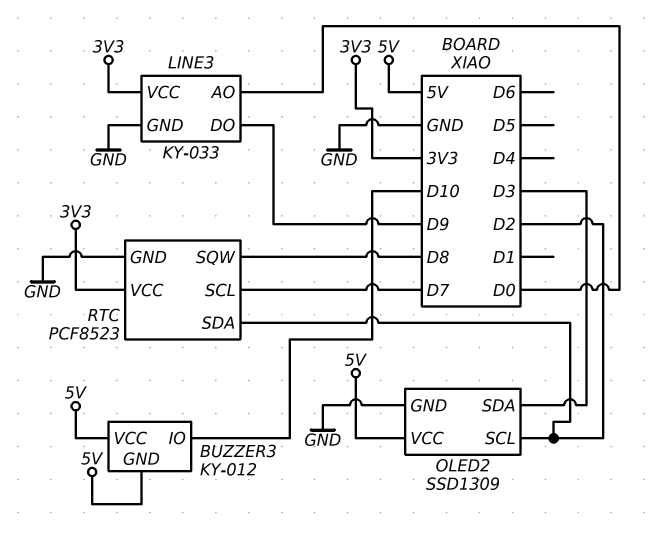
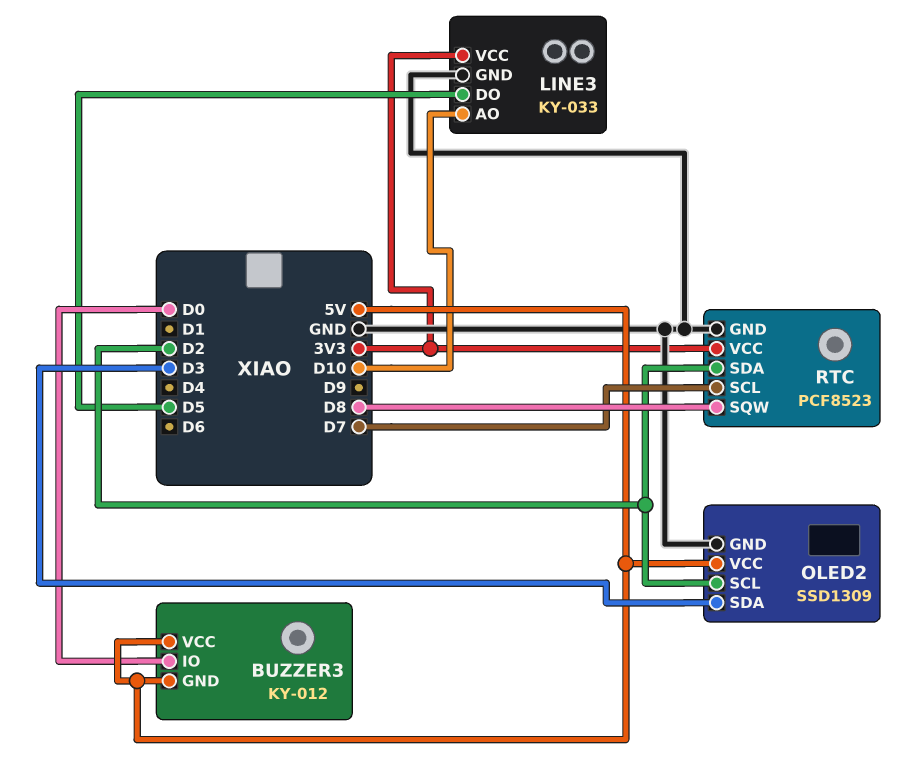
BUZZER3 pin IO: D10 -> D0
LINE3 pin AO: D0 -> D10
LINE3 pin DO: D9 -> D5

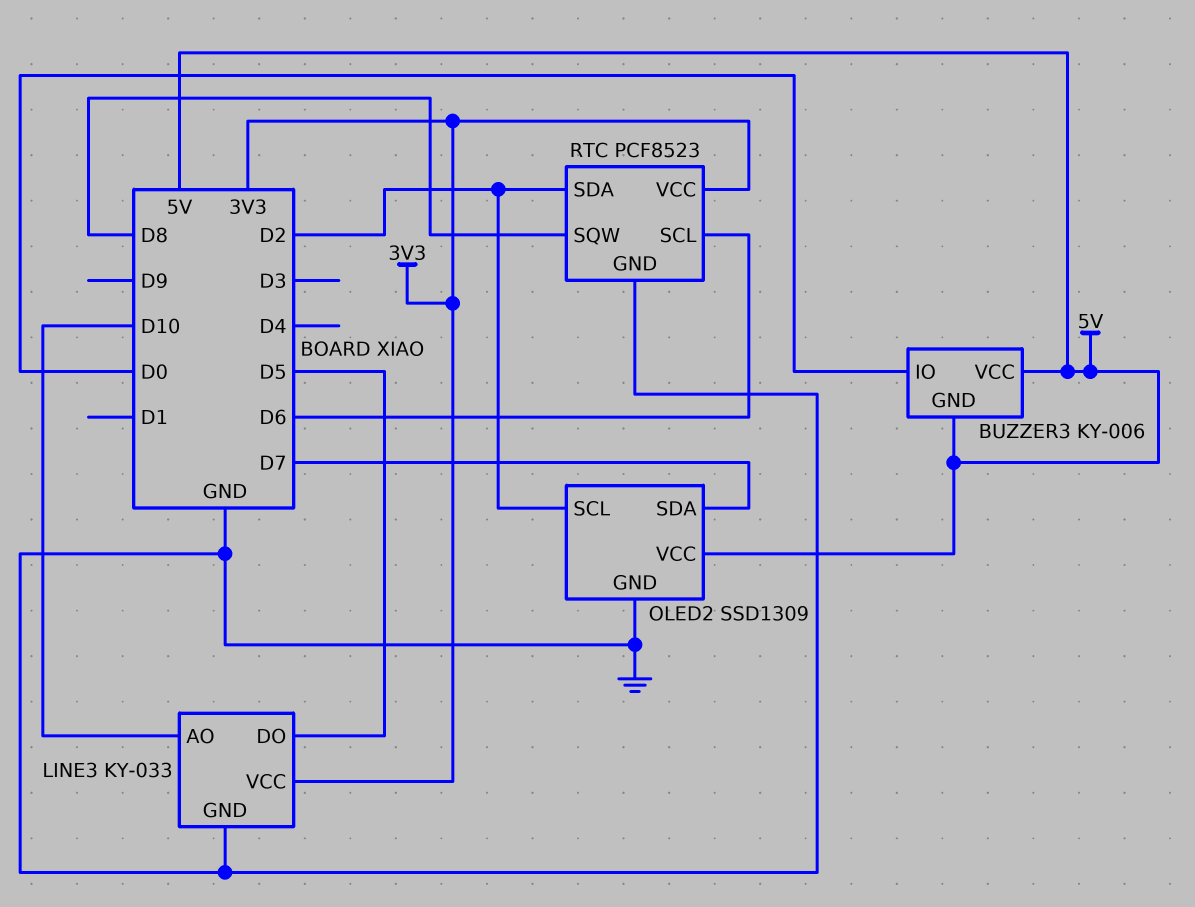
BUZZER3: KY-012 -> KY-006
OLED2 pin SDA: D3 -> D7
RTC pin SCL: D7 -> D6

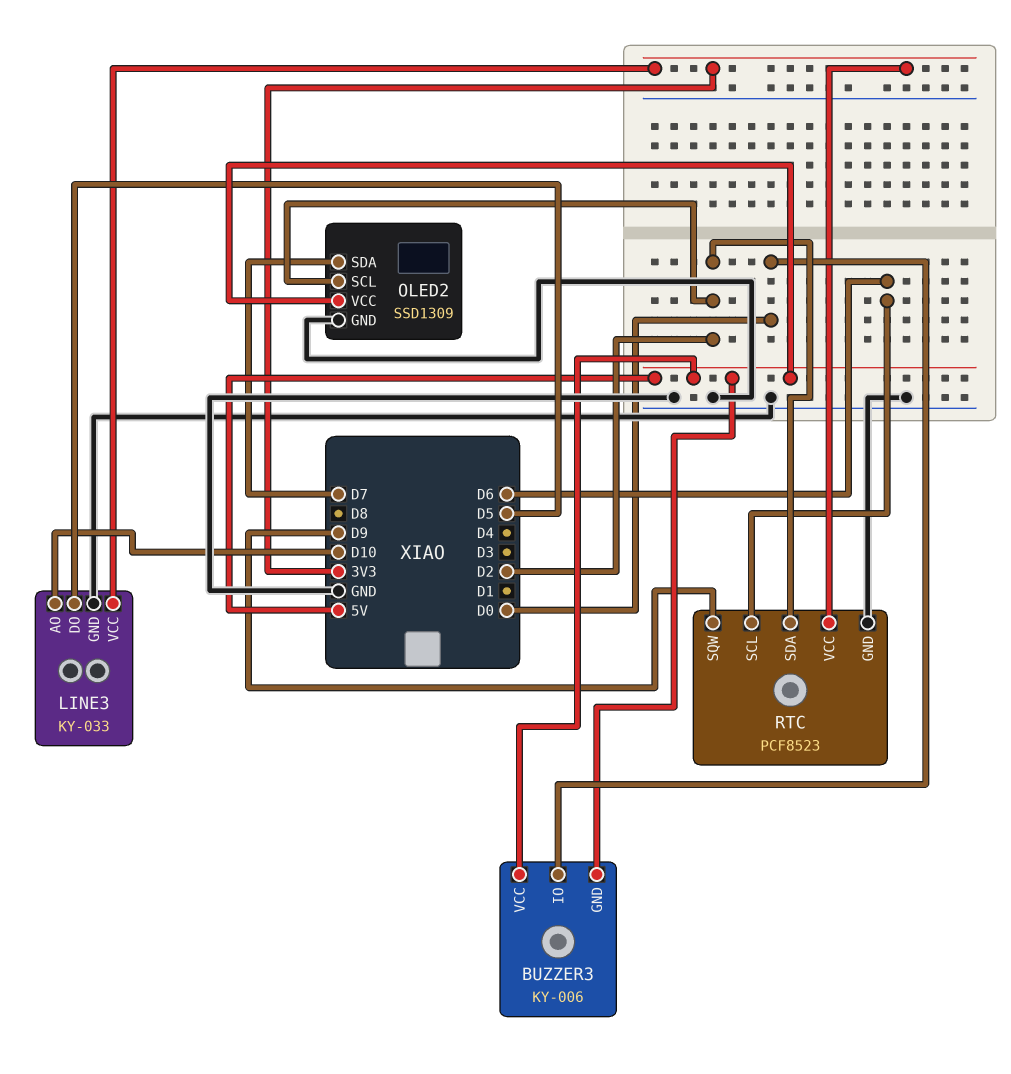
RTC pin SQW: D8 -> D9

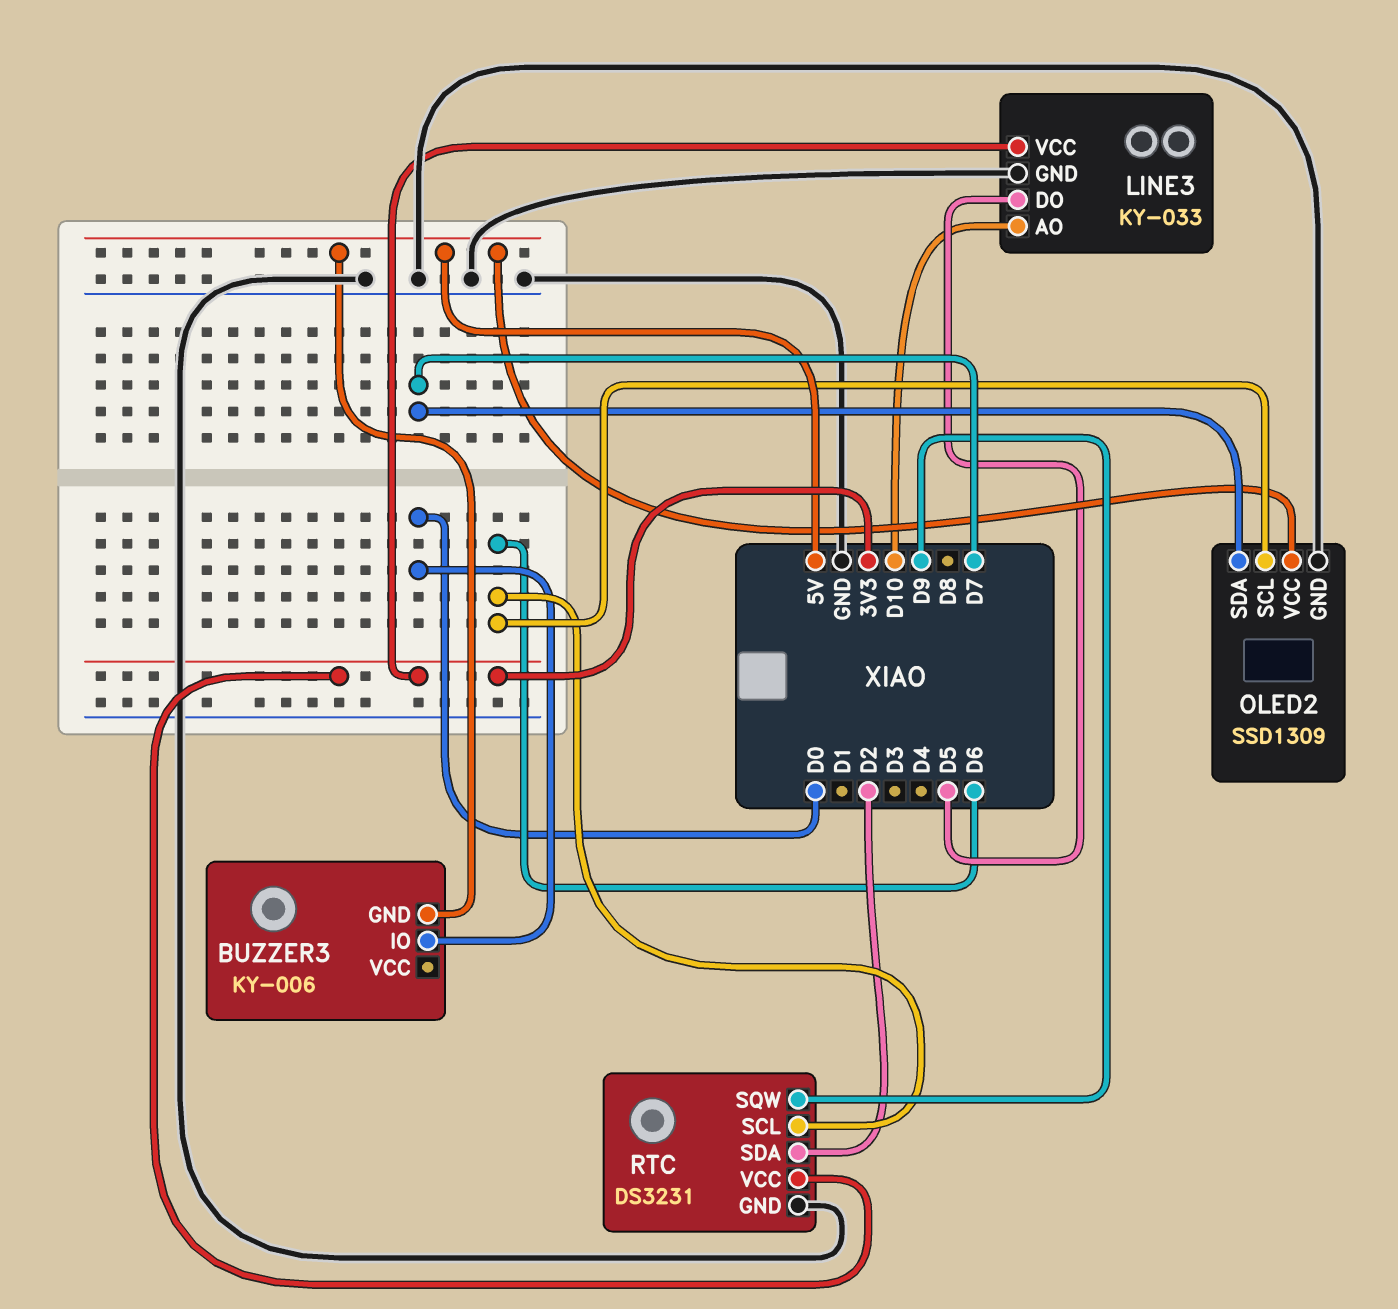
BUZZER3 pin VCC: 5V -> none
OLED2 pin SCL: D2 -> D6
RTC: PCF8523 -> DS3231

